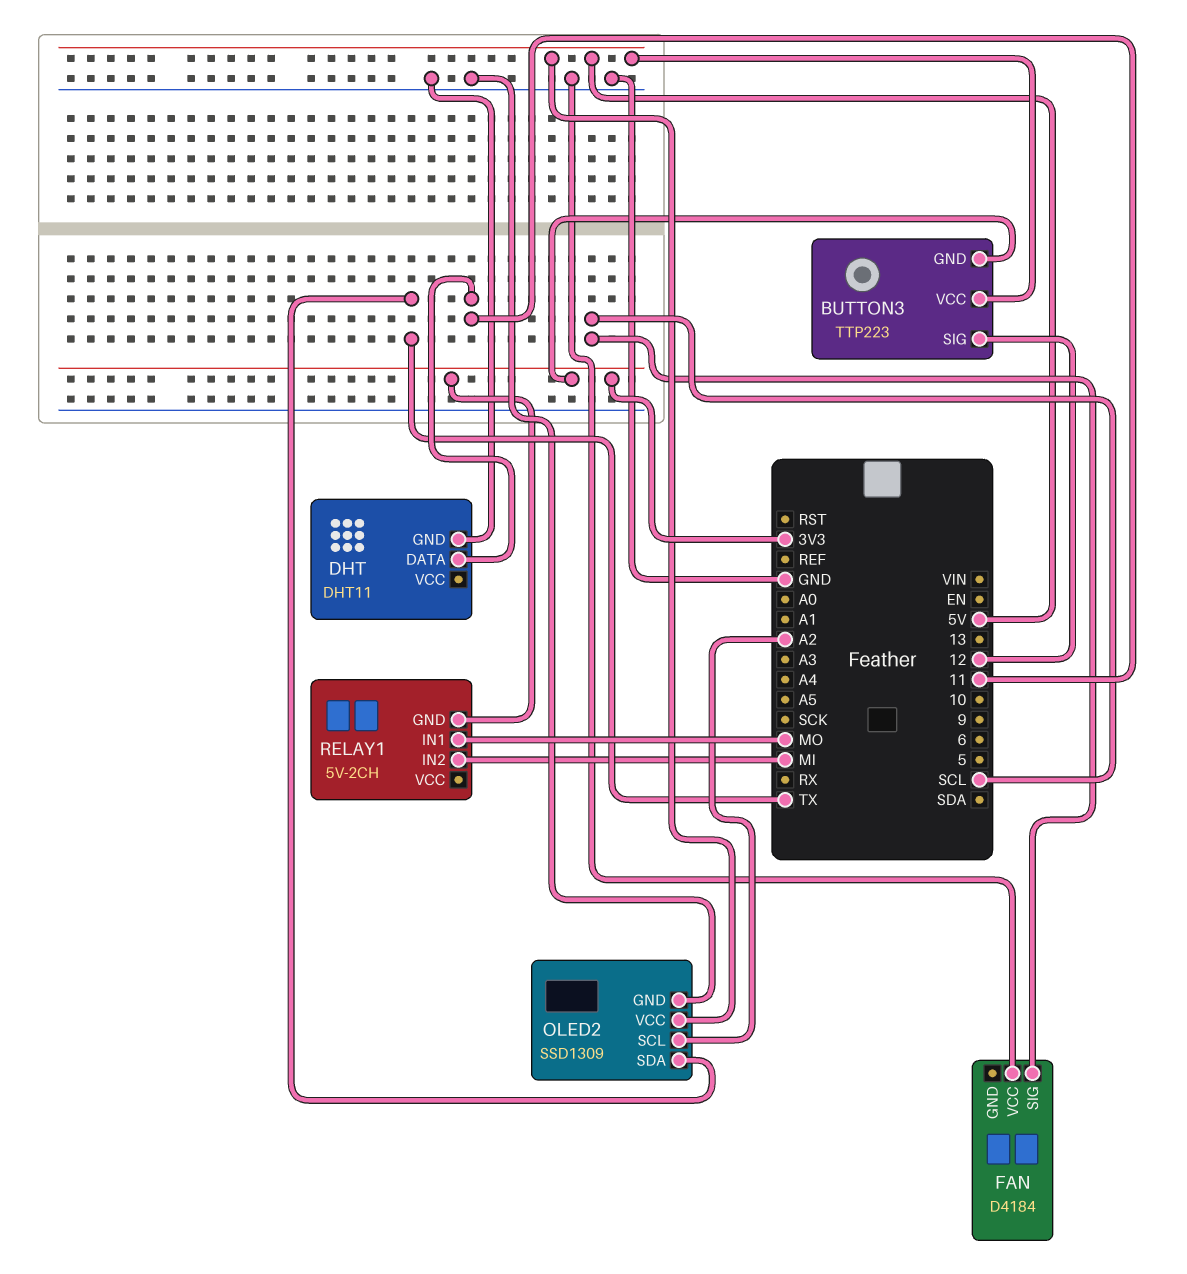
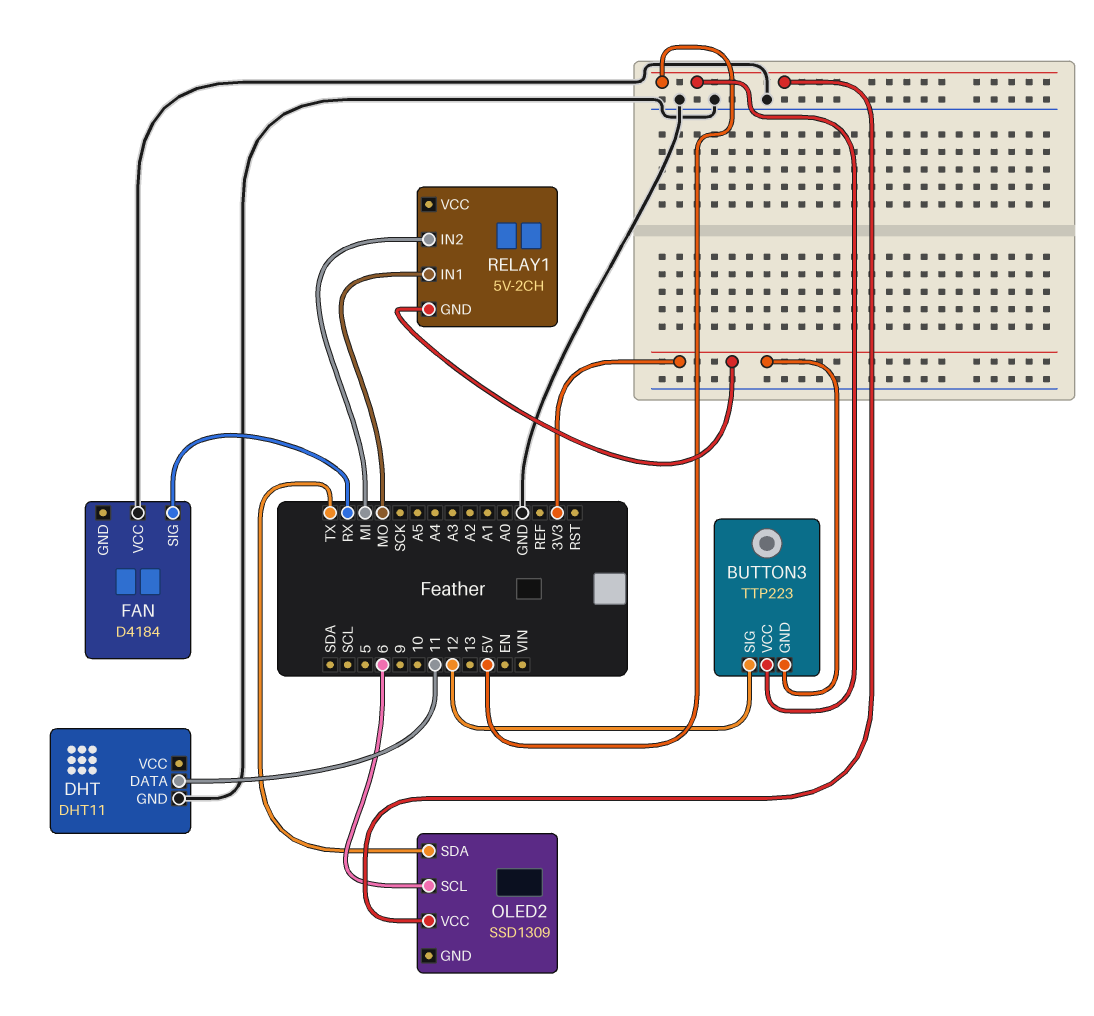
FAN pin SIG: SCL -> RX
OLED2 pin GND: GND -> none
OLED2 pin SCL: A2 -> 6

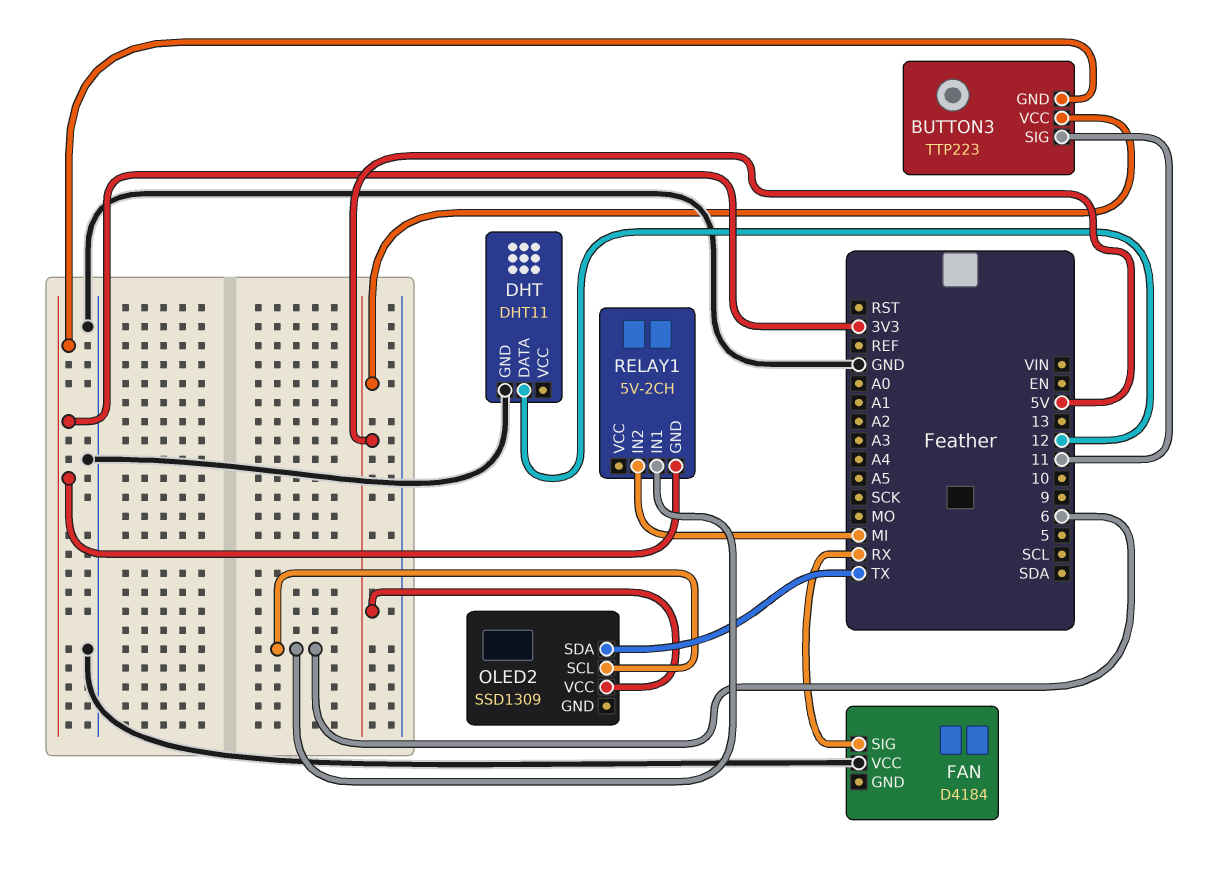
BUTTON3 pin SIG: 12 -> 11
DHT pin DATA: 11 -> 12
RELAY1 pin IN1: MO -> 6

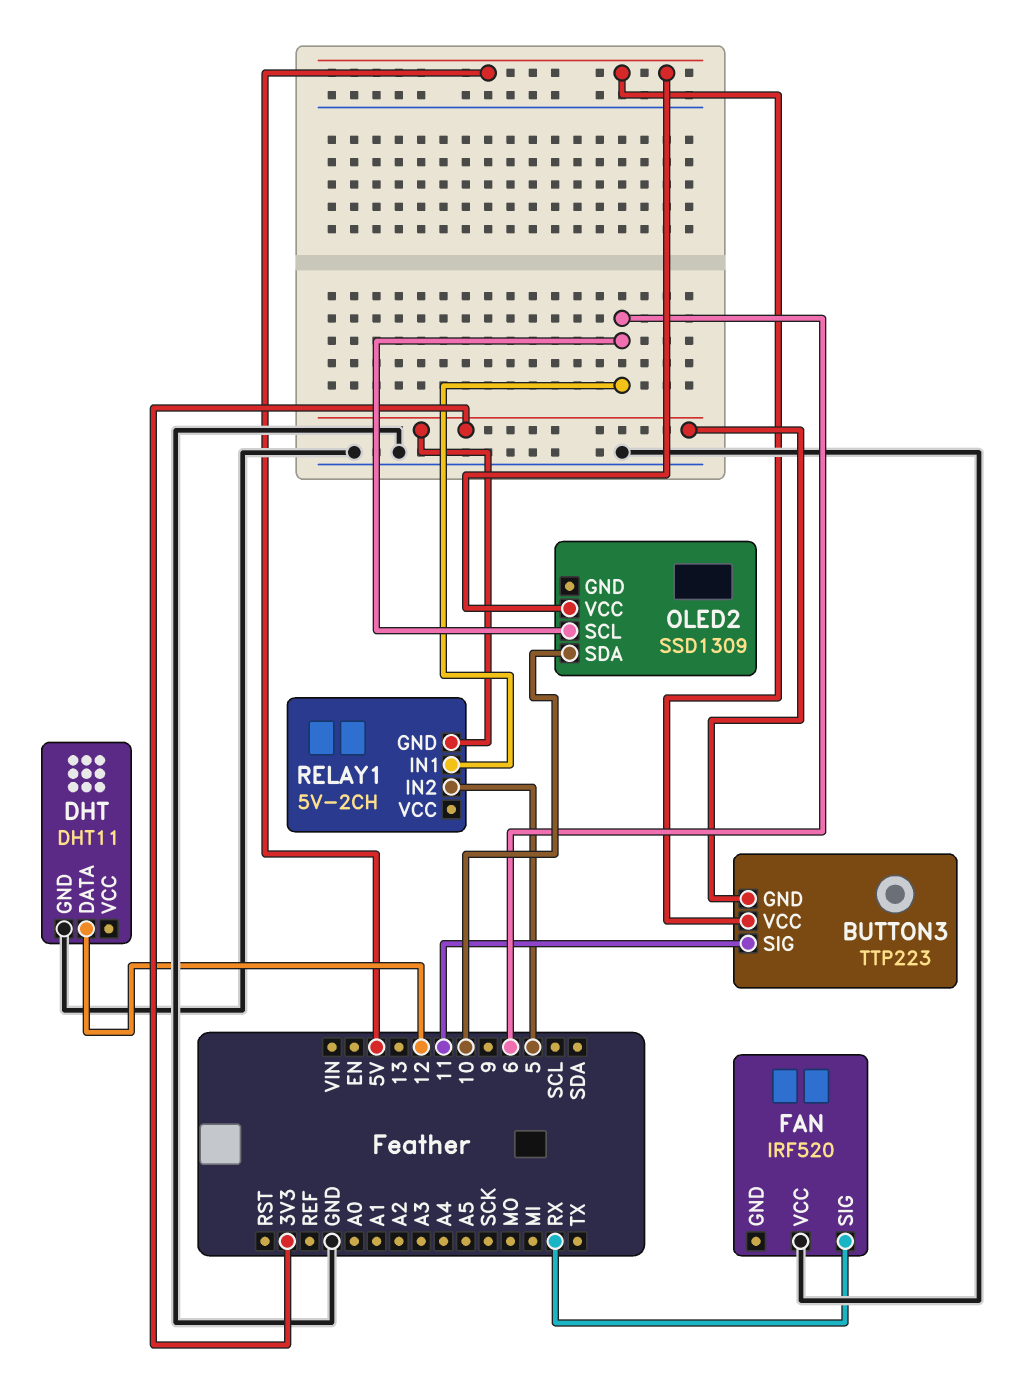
FAN: D4184 -> IRF520
OLED2 pin SDA: TX -> 10
RELAY1 pin IN2: MI -> 5

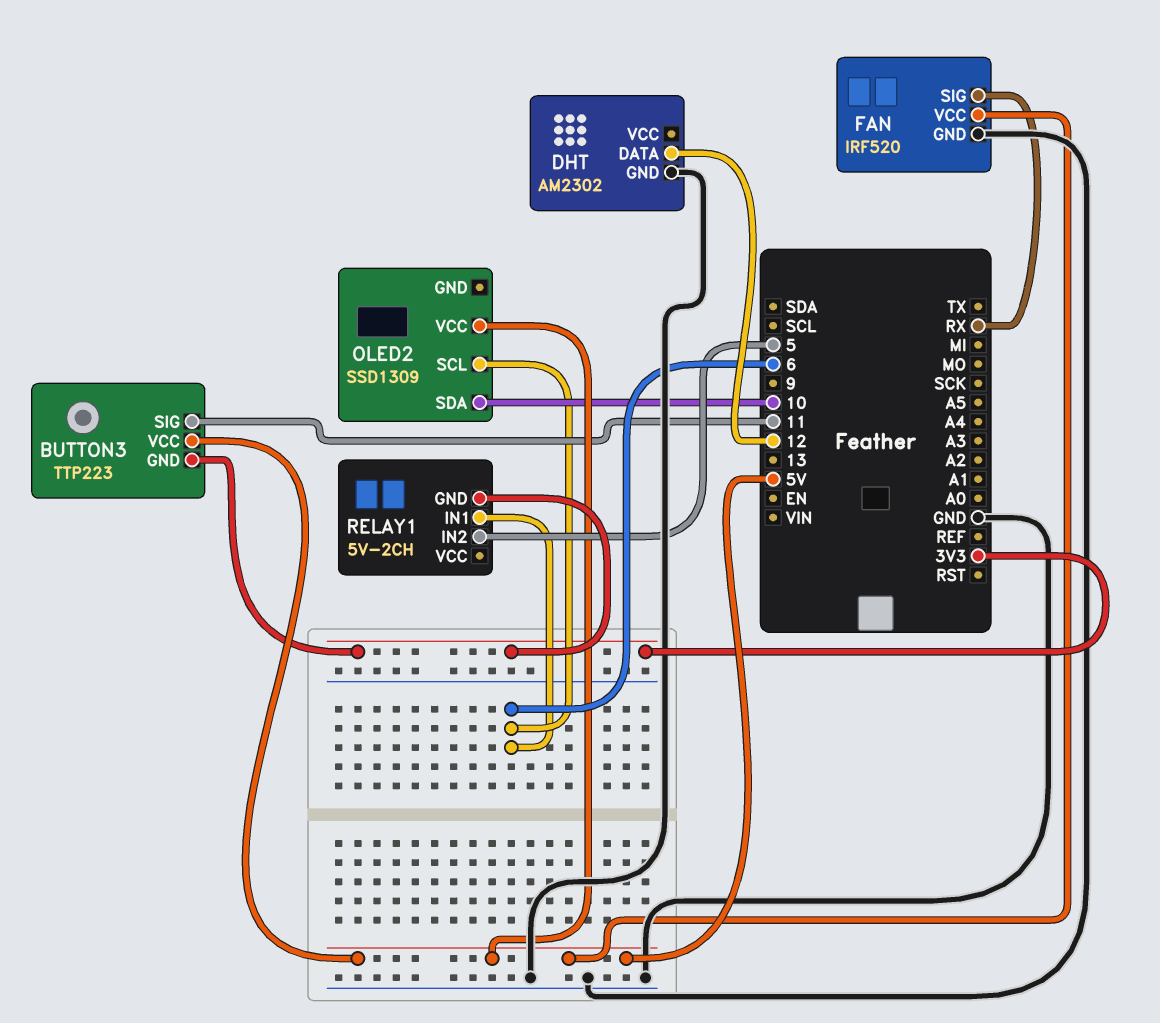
DHT: DHT11 -> AM2302
FAN pin GND: none -> GND
FAN pin VCC: GND -> 5V

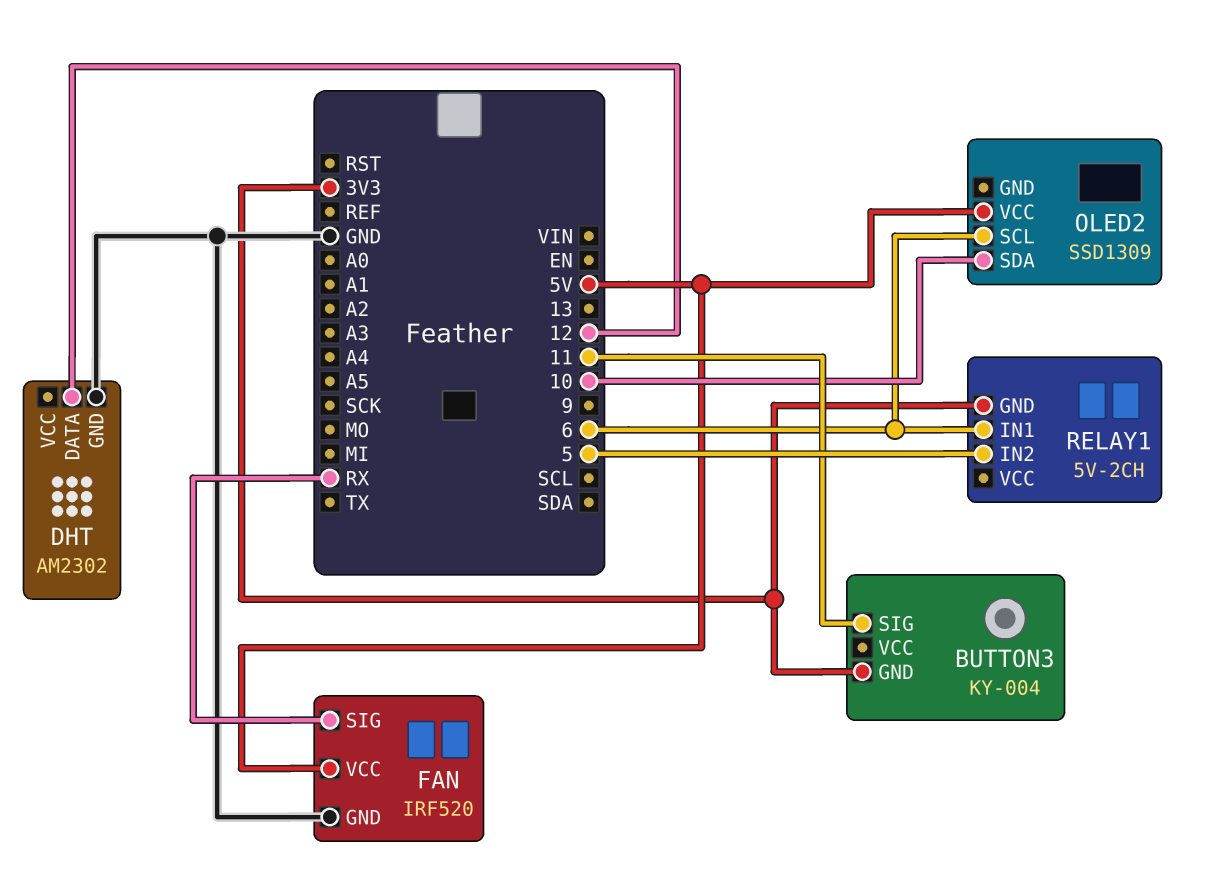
BUTTON3: TTP223 -> KY-004
BUTTON3 pin VCC: 5V -> none

